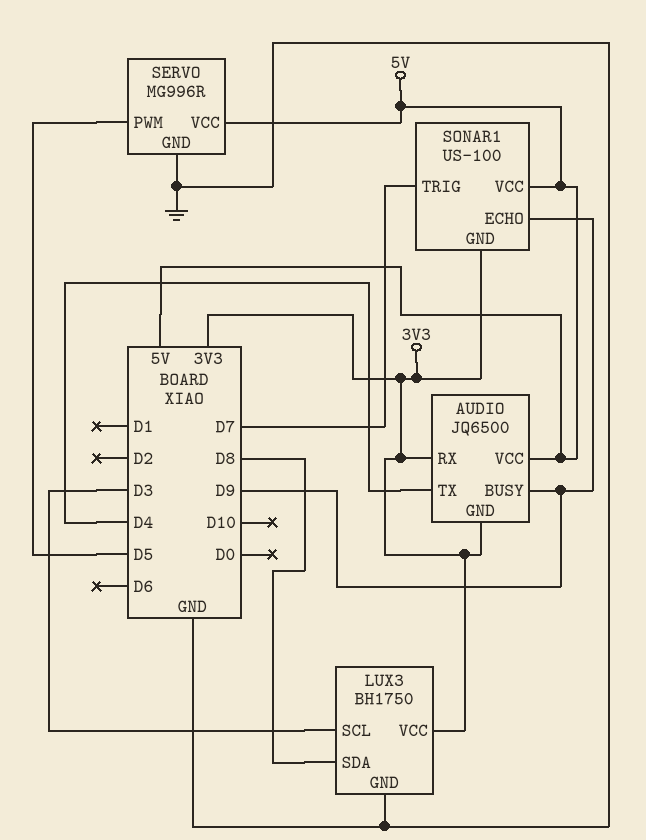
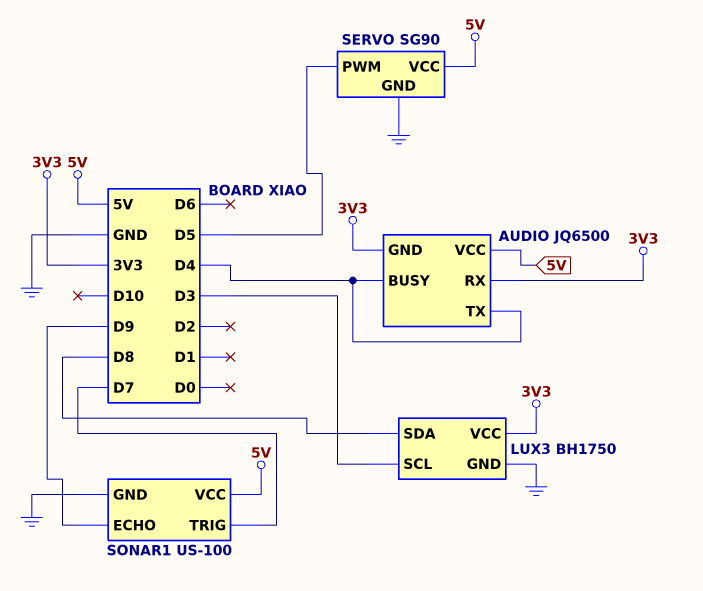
AUDIO pin BUSY: D9 -> D4
SERVO: MG996R -> SG90
SONAR1 pin GND: 3V3 -> GND

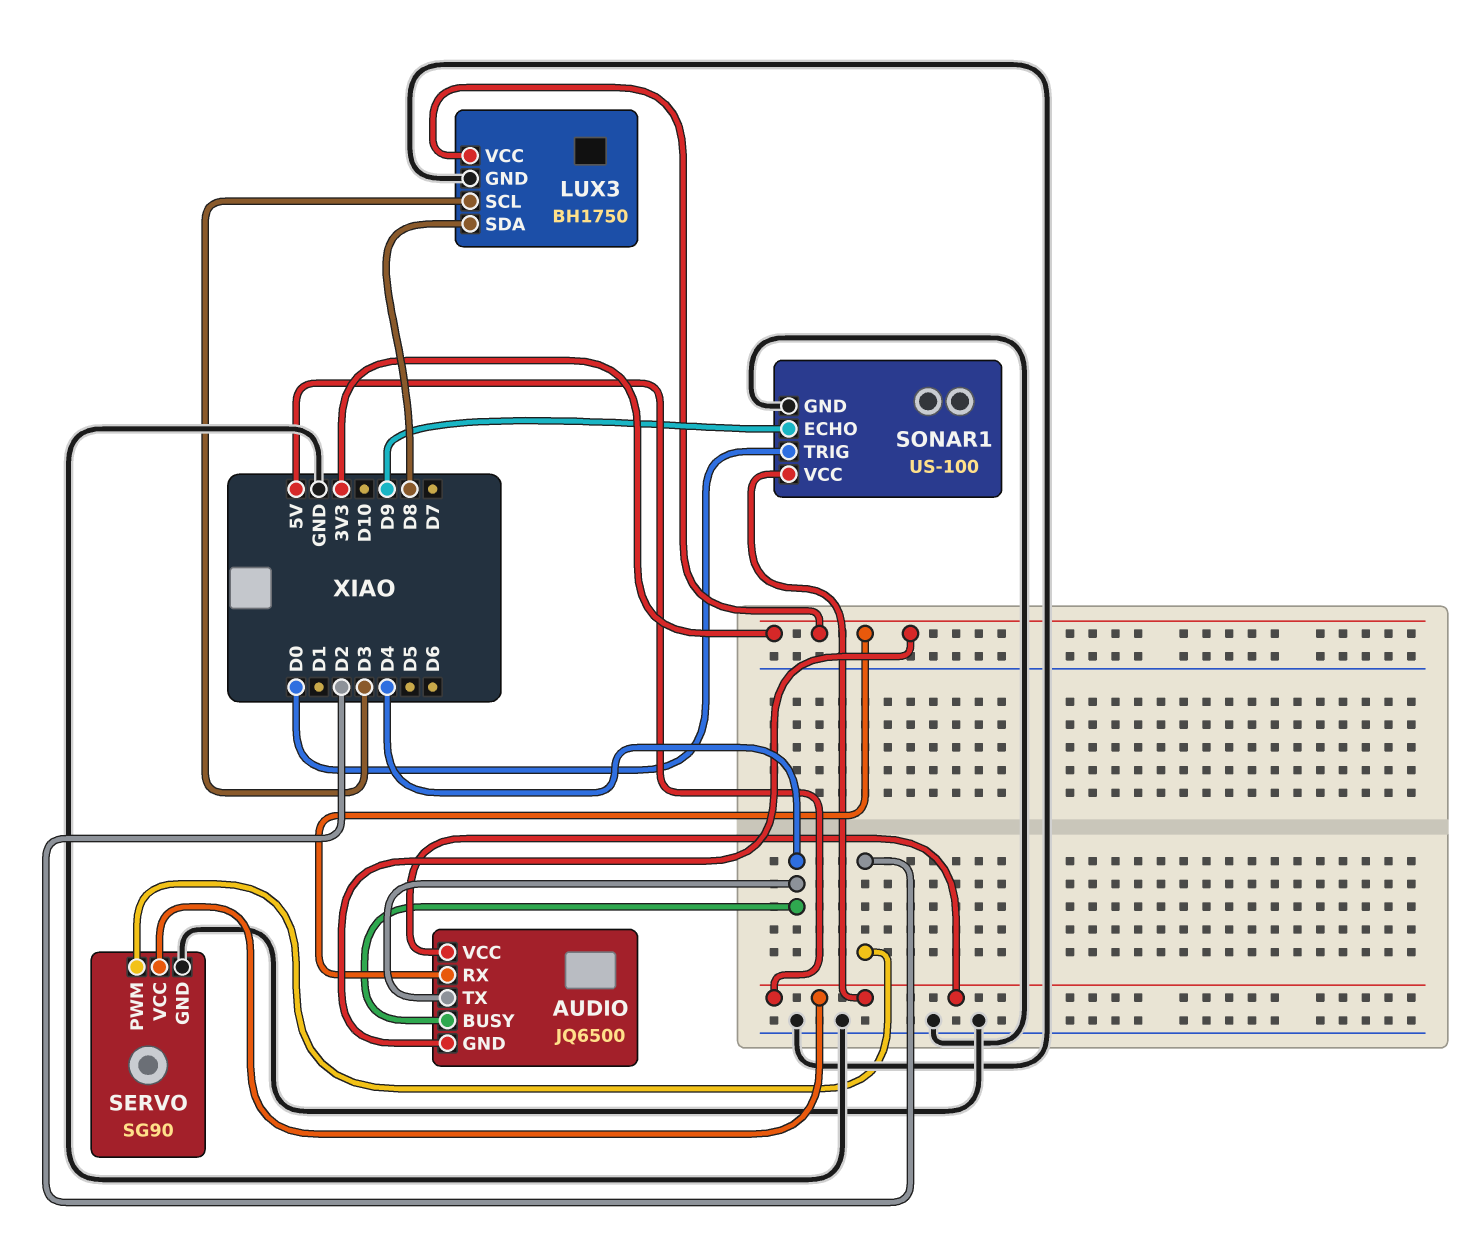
SERVO pin PWM: D5 -> D2
SONAR1 pin TRIG: D7 -> D0

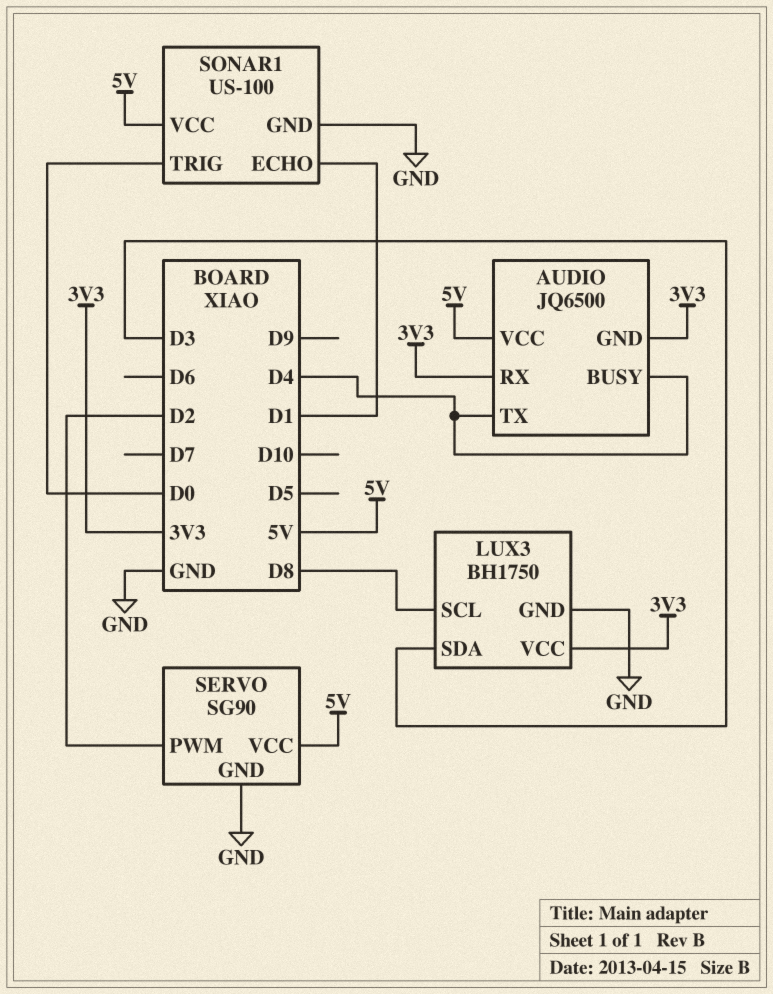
LUX3 pin SCL: D3 -> D8
LUX3 pin SDA: D8 -> D3
SONAR1 pin ECHO: D9 -> D1

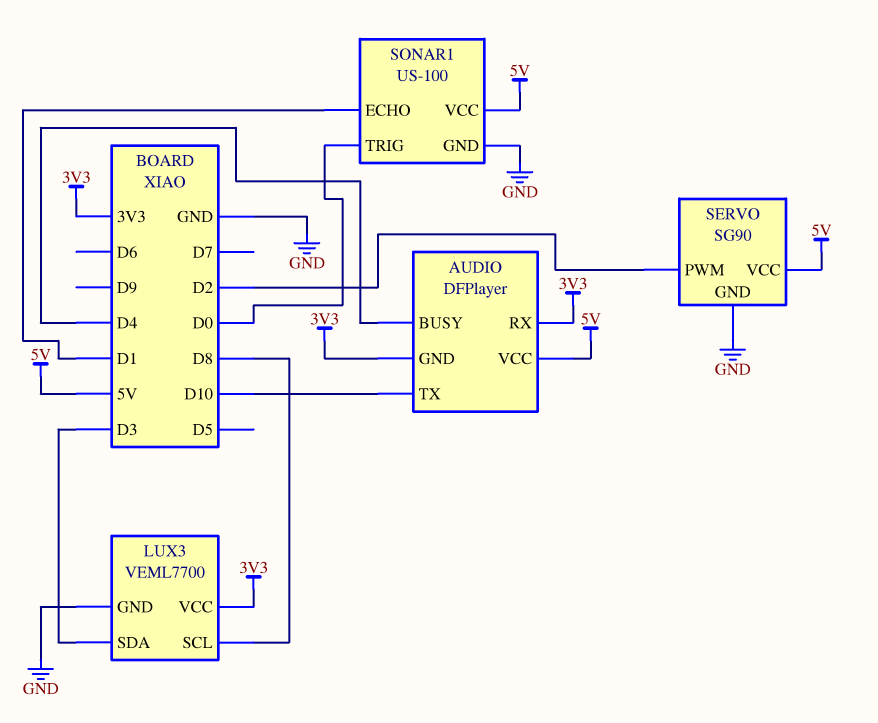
AUDIO: JQ6500 -> DFPlayer
AUDIO pin TX: D4 -> D10
LUX3: BH1750 -> VEML7700

